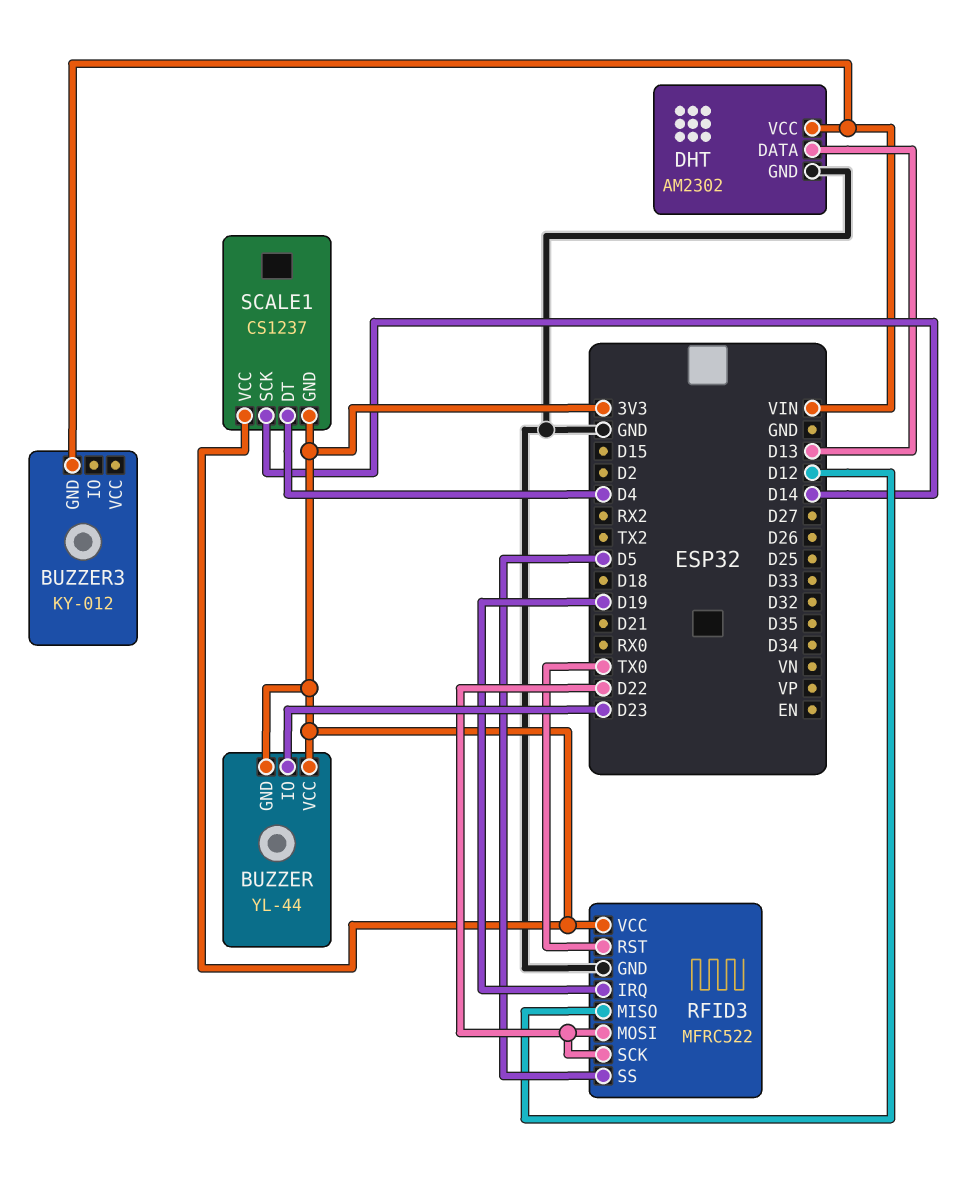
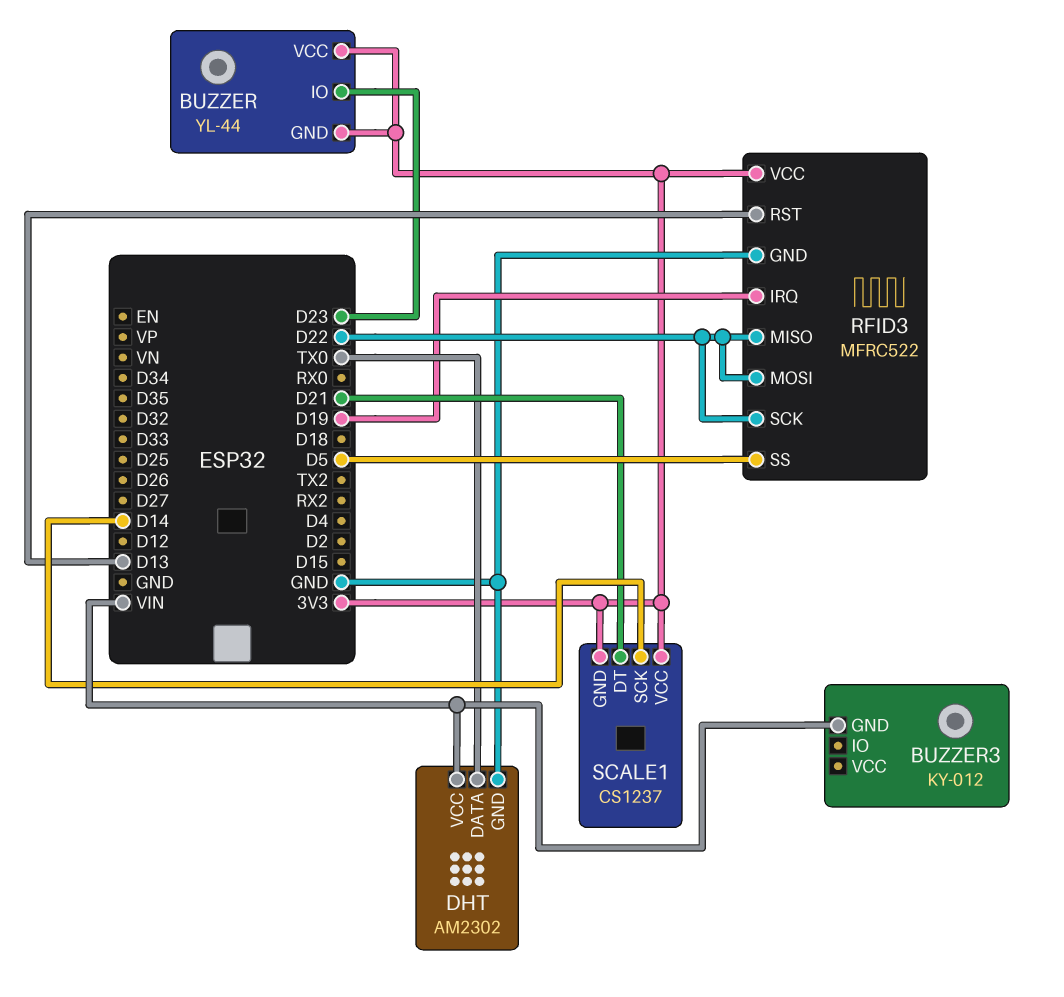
DHT pin DATA: D13 -> TX0
RFID3 pin MISO: D12 -> D22
RFID3 pin RST: TX0 -> D13
SCALE1 pin DT: D4 -> D21

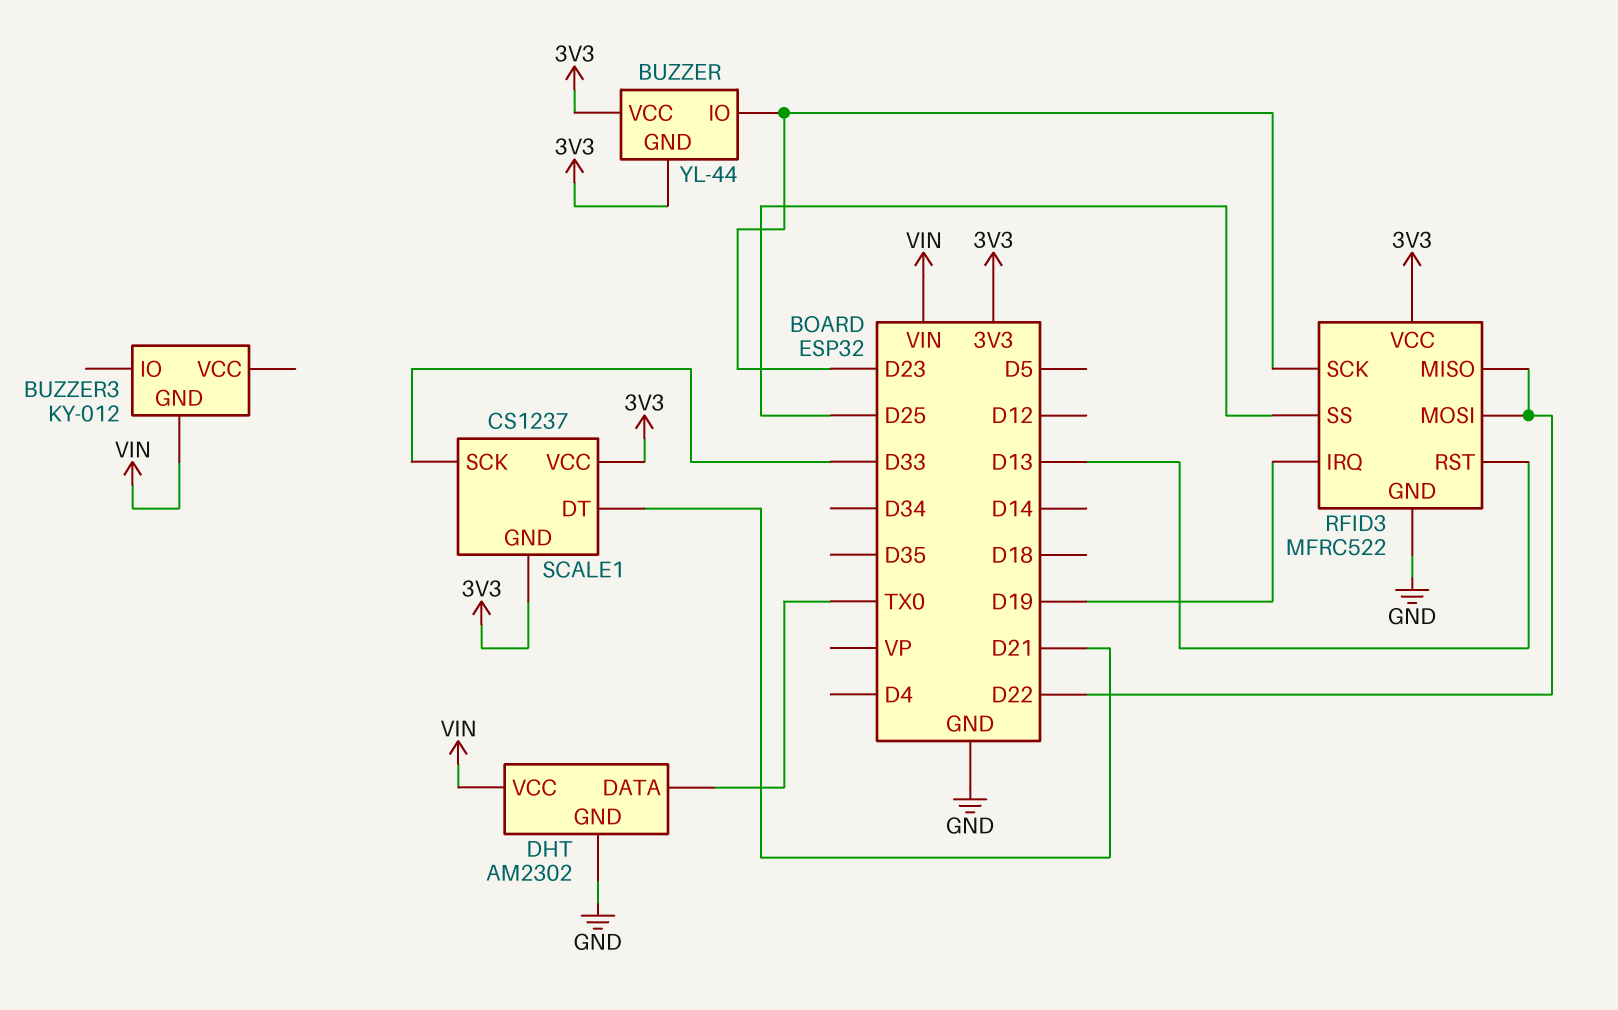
RFID3 pin SCK: D22 -> D23
RFID3 pin SS: D5 -> D25
SCALE1 pin SCK: D14 -> D33

